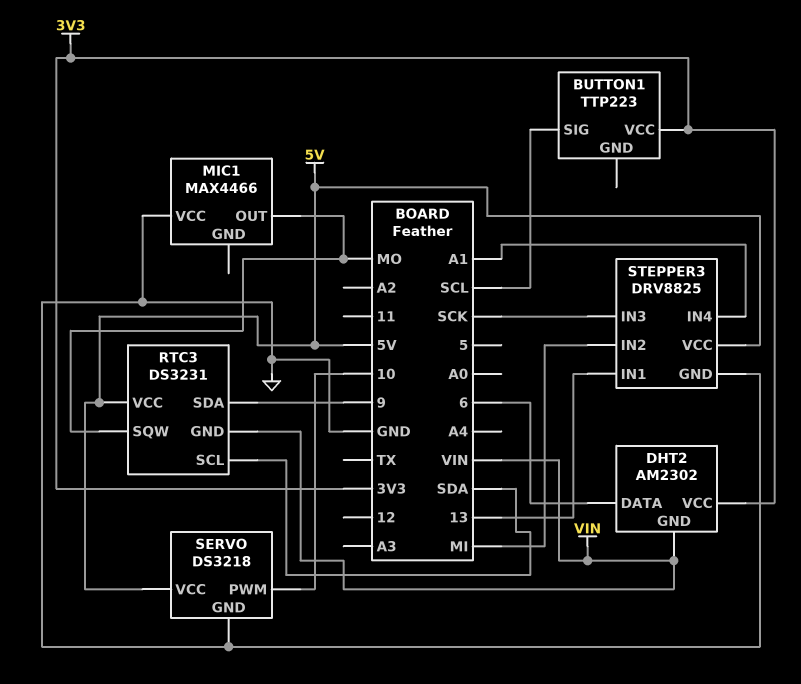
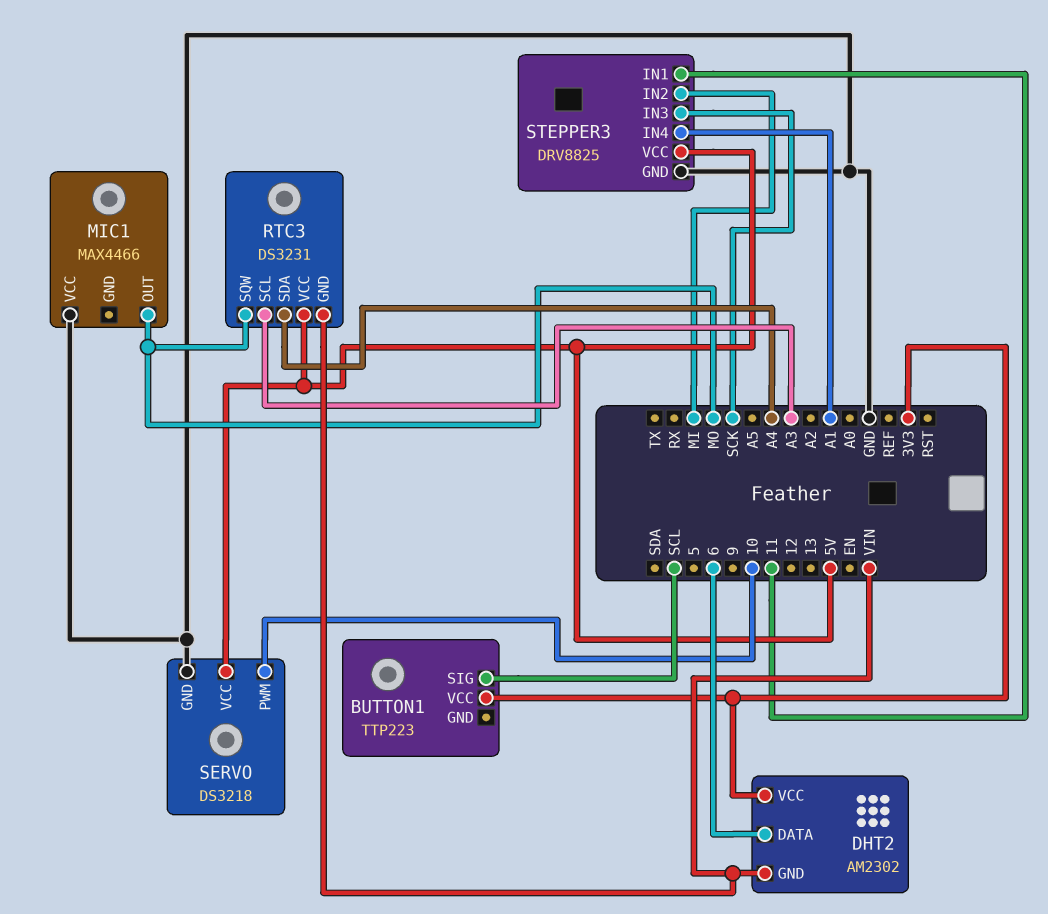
RTC3 pin SCL: SDA -> A3
RTC3 pin SDA: 9 -> A4
STEPPER3 pin IN1: 13 -> 11

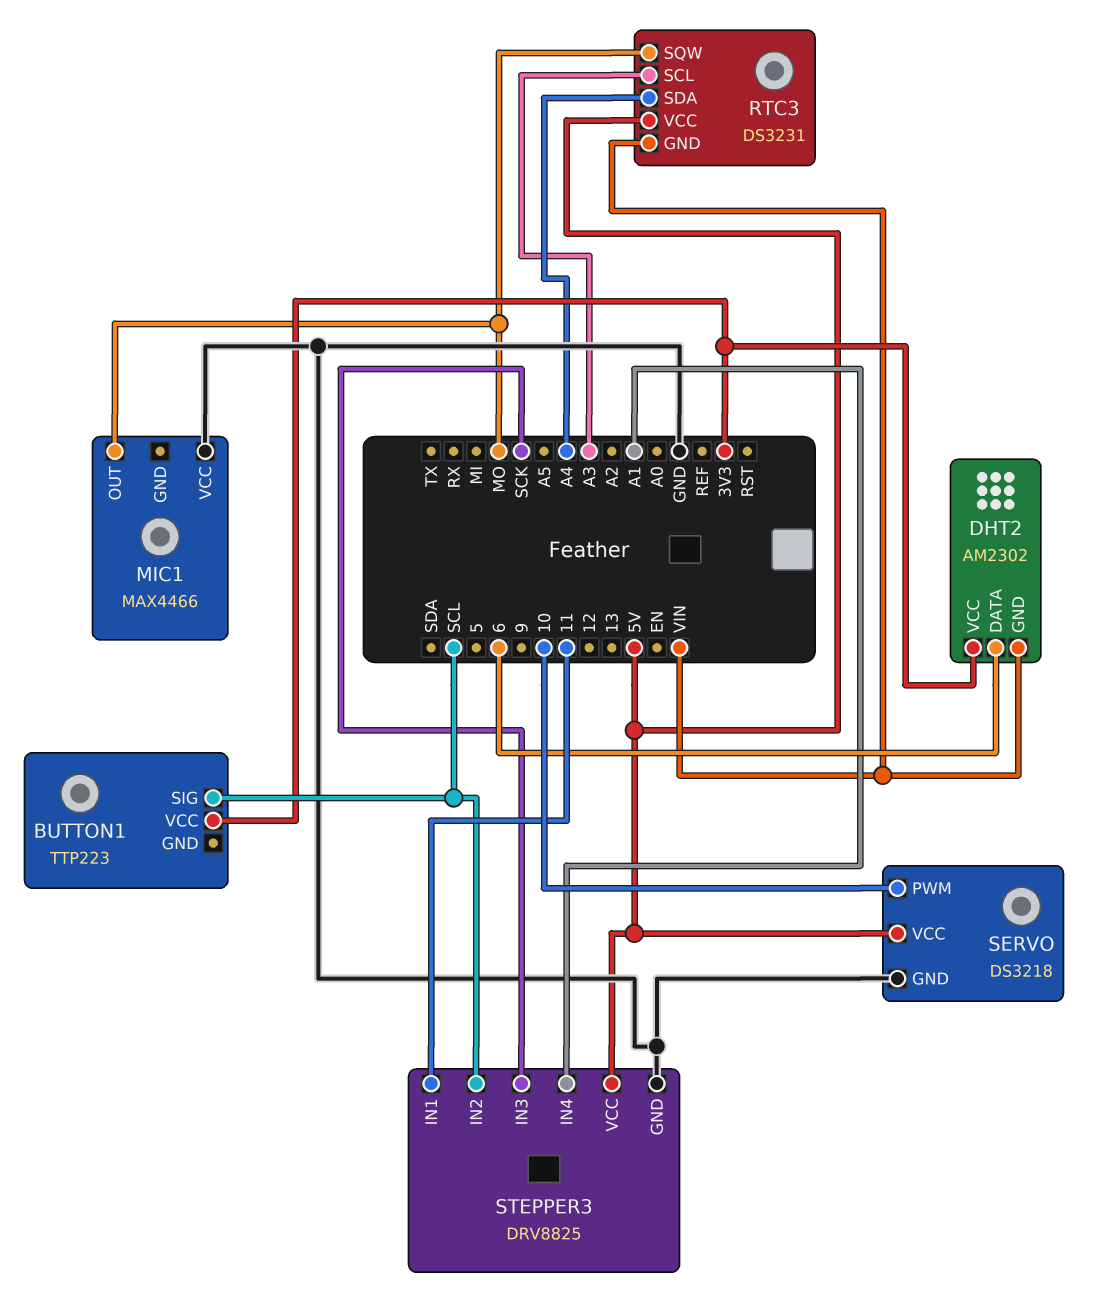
STEPPER3 pin IN2: MI -> SCL

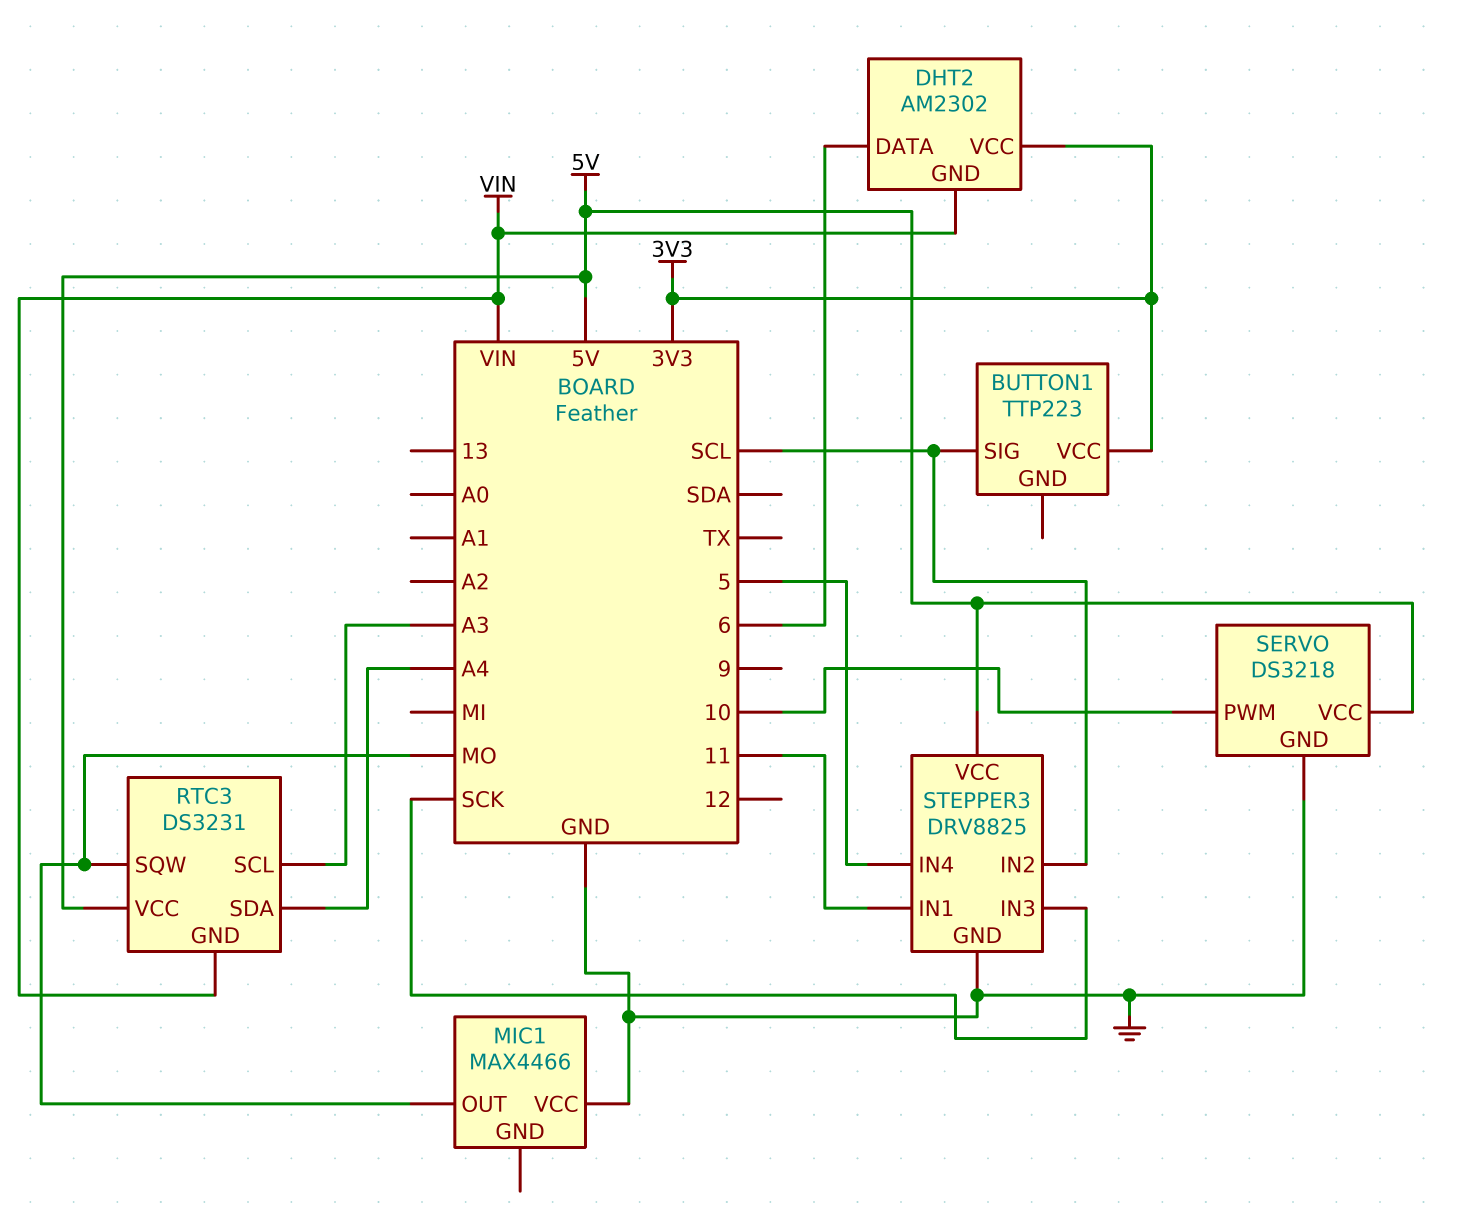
STEPPER3 pin IN4: A1 -> 5

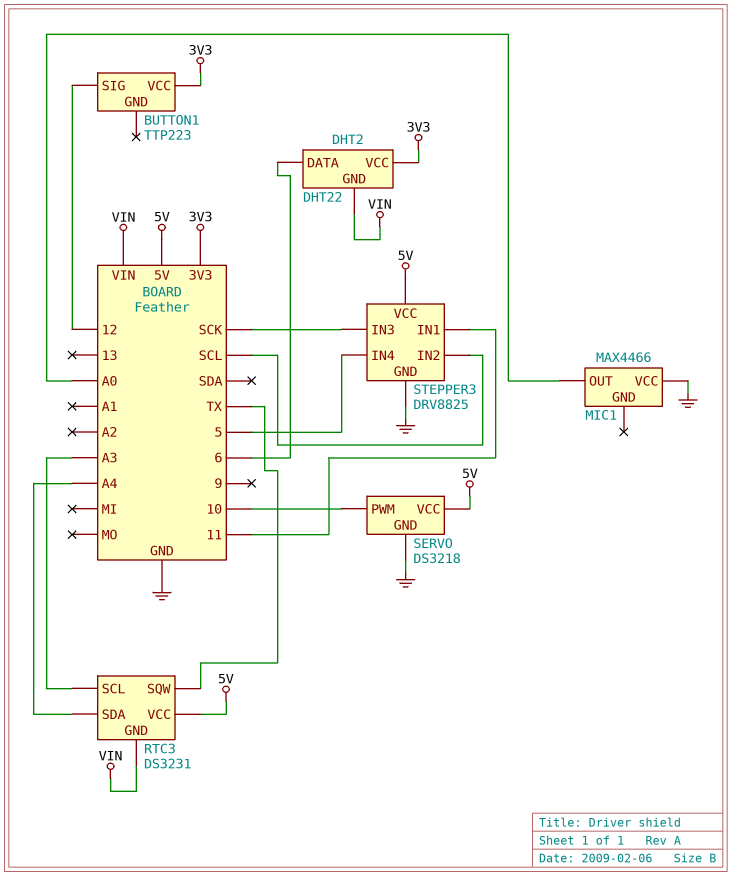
BUTTON1 pin SIG: SCL -> 12
DHT2: AM2302 -> DHT22
MIC1 pin OUT: MO -> A0
RTC3 pin SQW: MO -> TX

